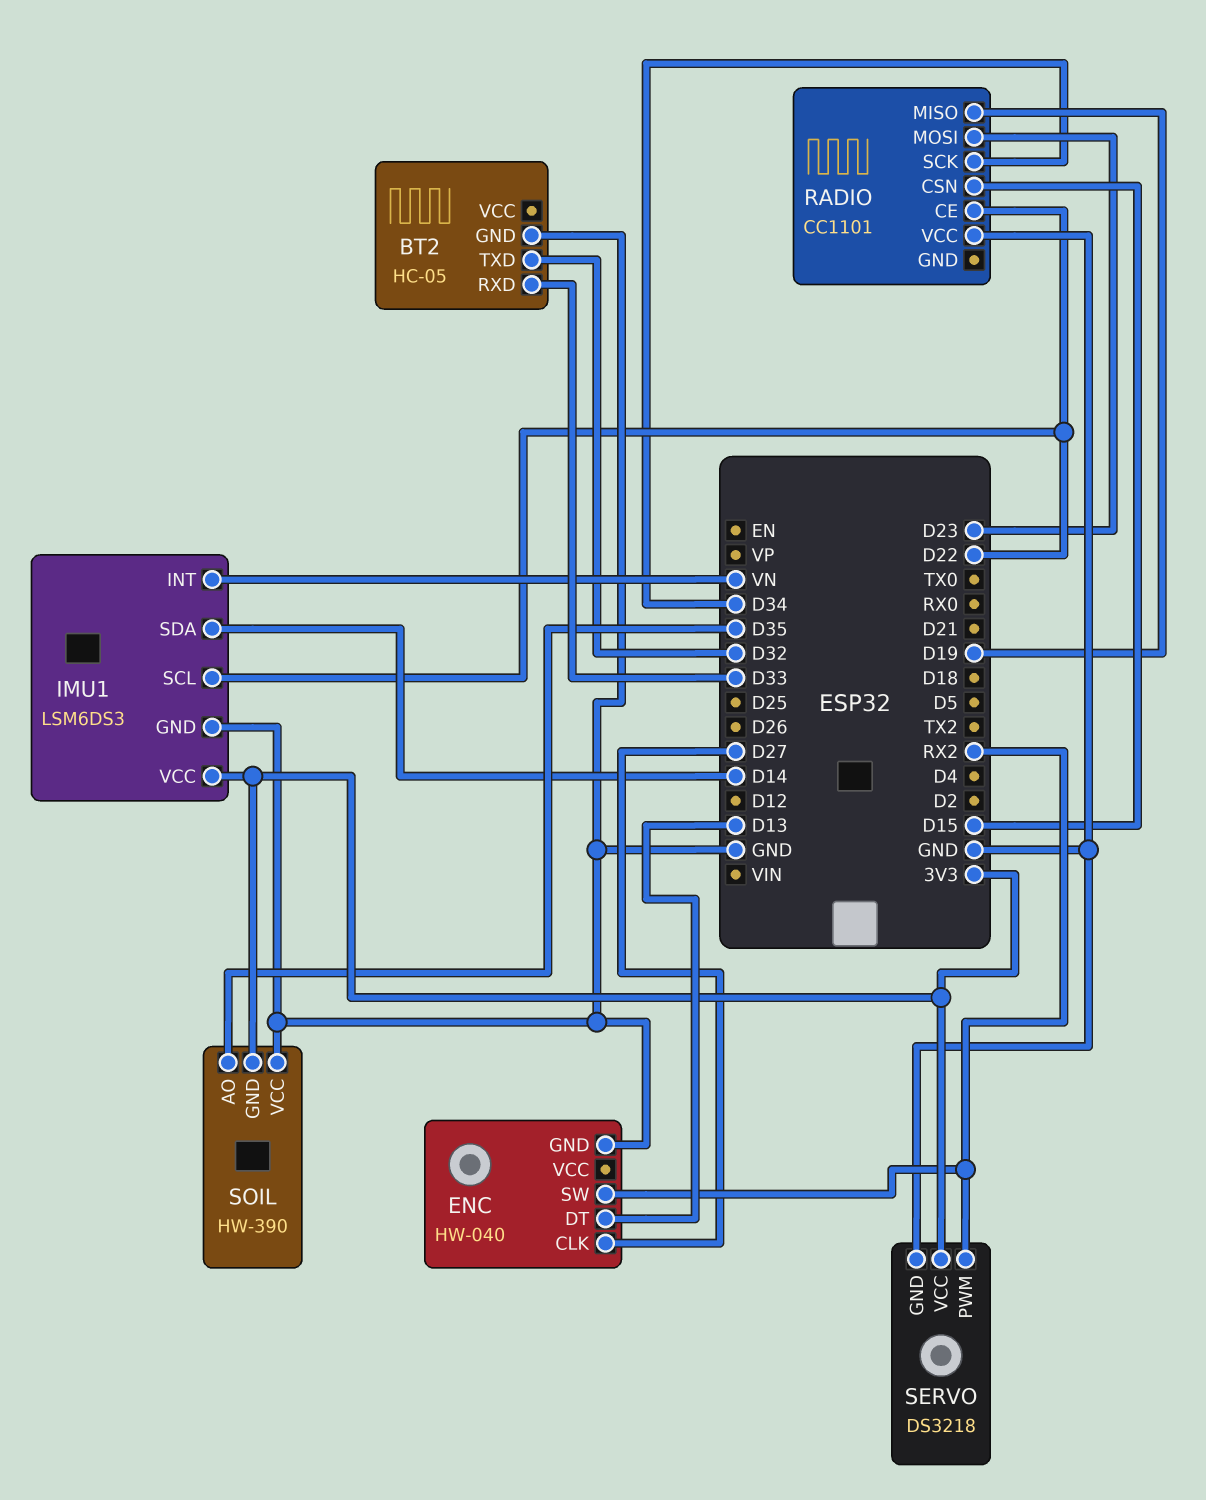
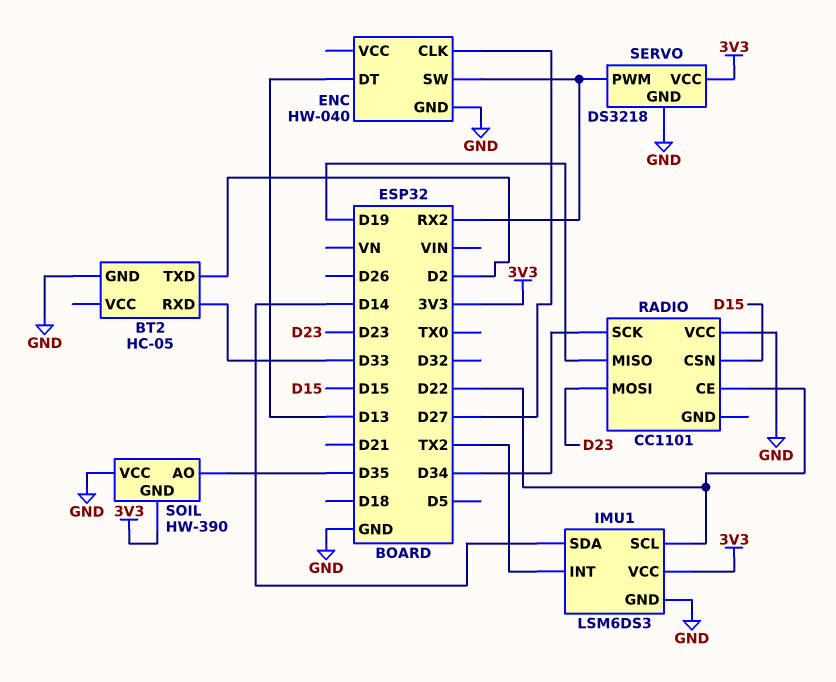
BT2 pin TXD: D32 -> D2
IMU1 pin INT: VN -> TX2

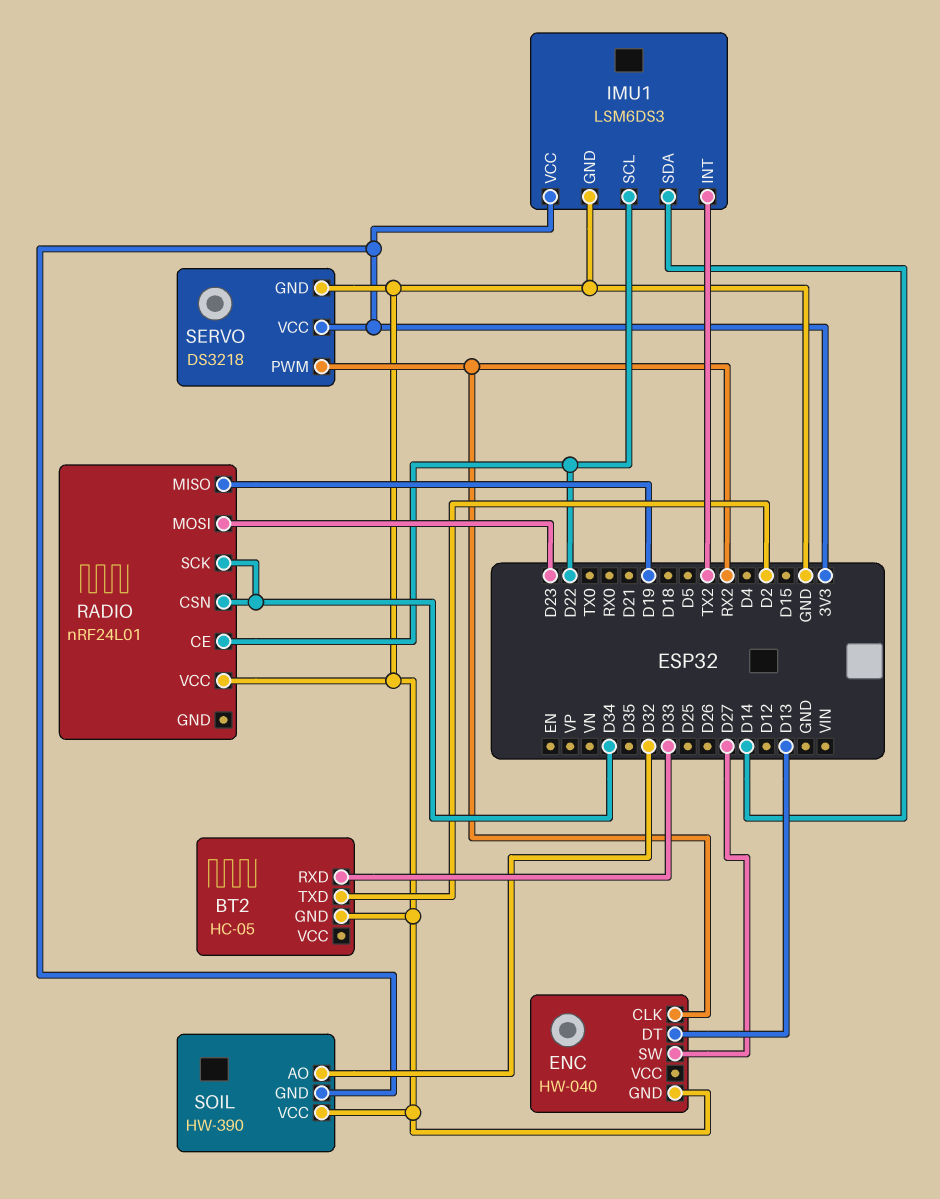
ENC pin CLK: D27 -> RX2
ENC pin SW: RX2 -> D27
RADIO: CC1101 -> nRF24L01
RADIO pin CSN: D15 -> D34
SOIL pin AO: D35 -> D32

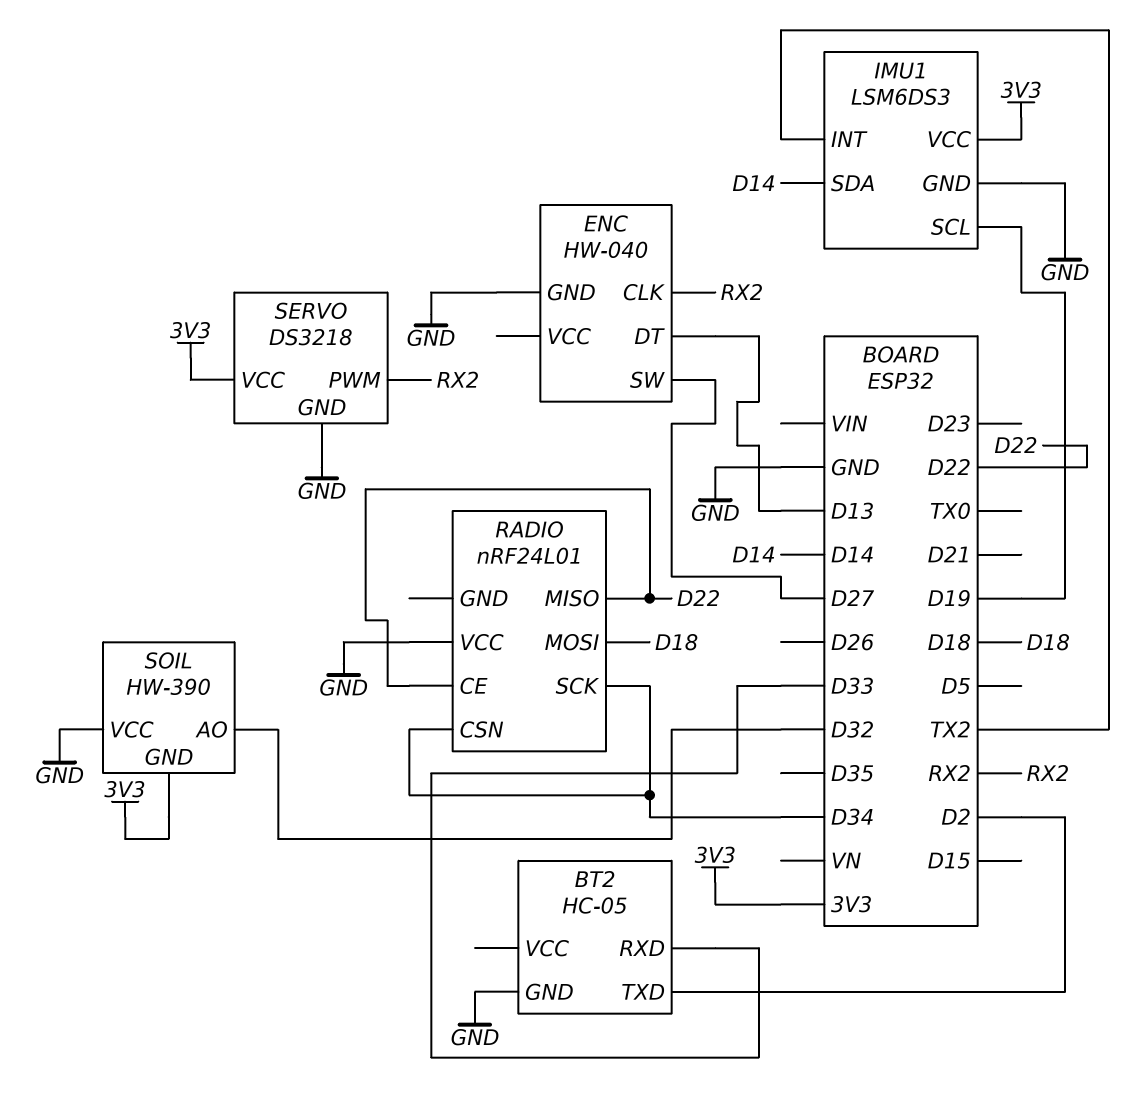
IMU1 pin SCL: D22 -> D19
RADIO pin MISO: D19 -> D22
RADIO pin MOSI: D23 -> D18

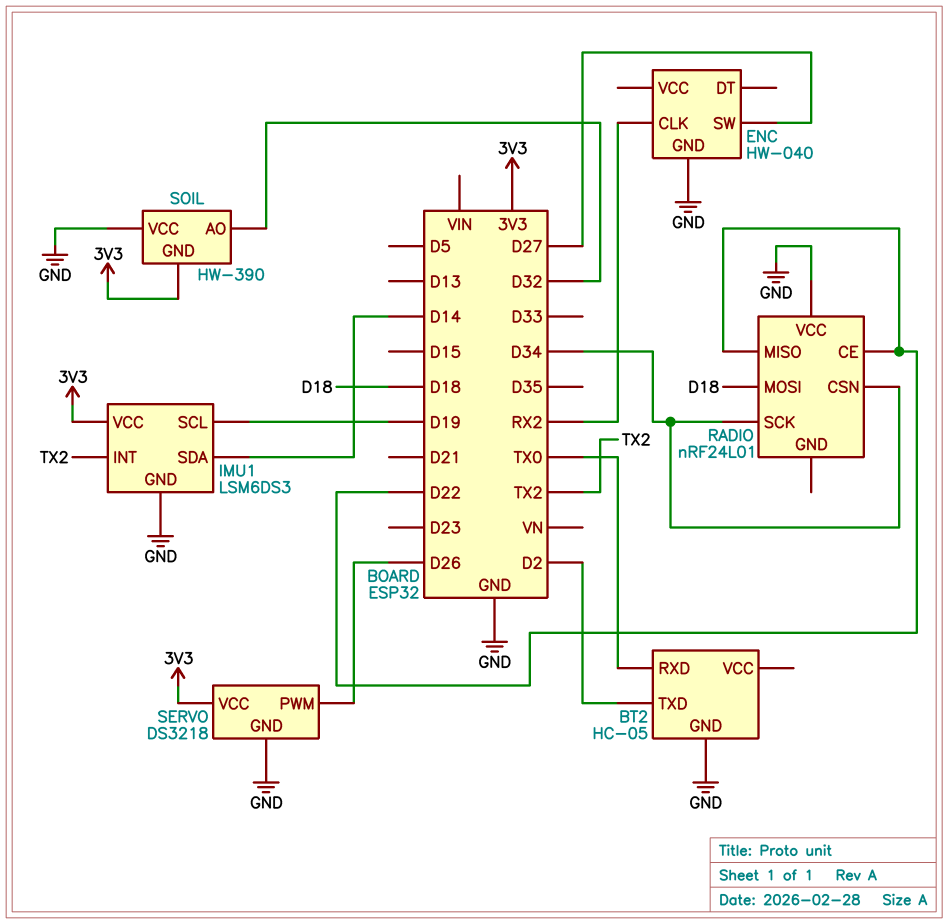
BT2 pin RXD: D33 -> TX0
ENC pin DT: D13 -> none
SERVO pin PWM: RX2 -> D26

